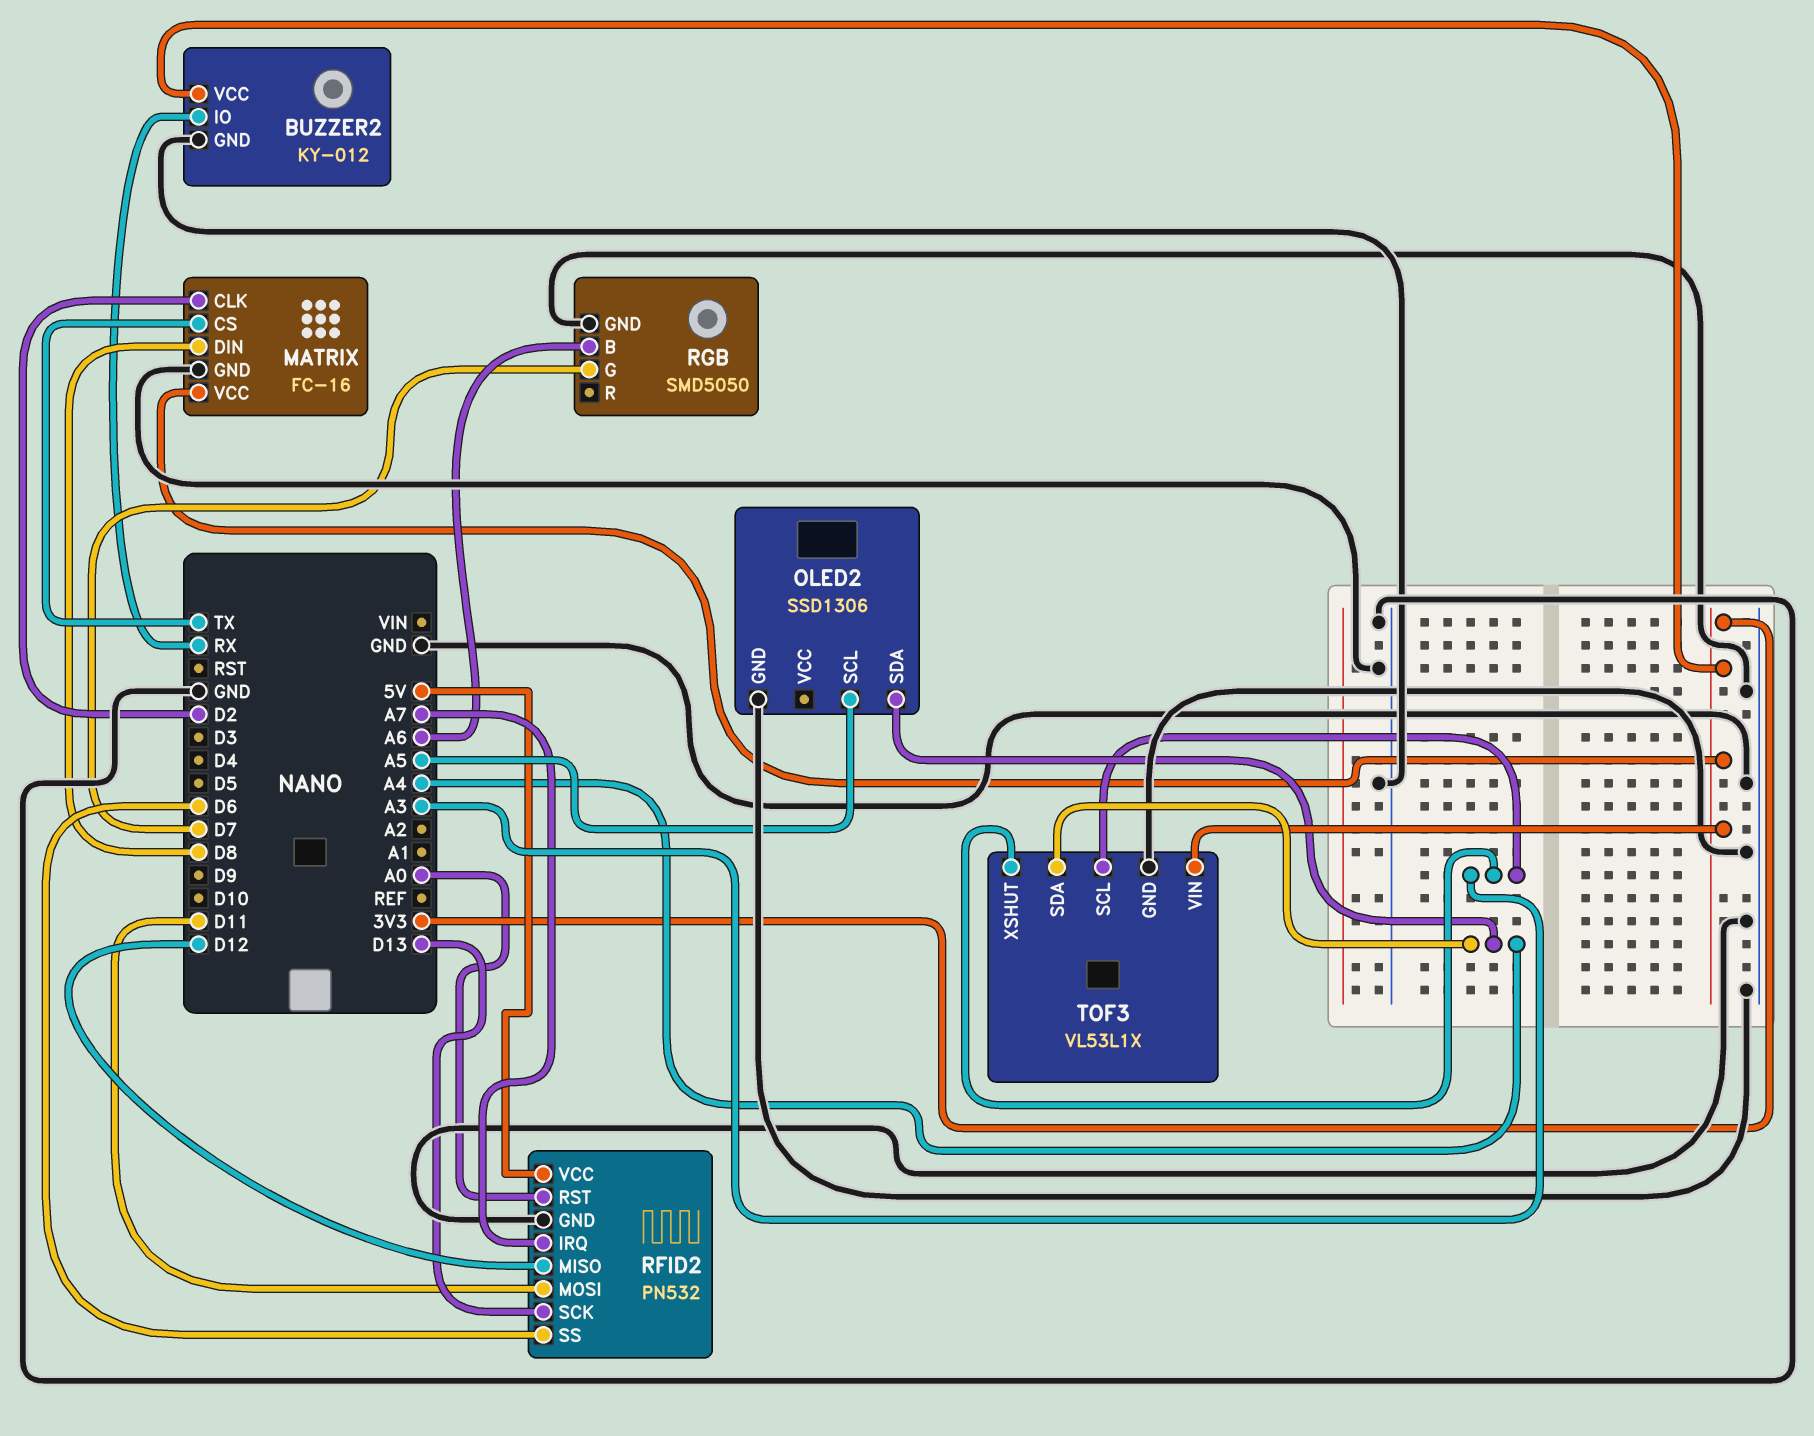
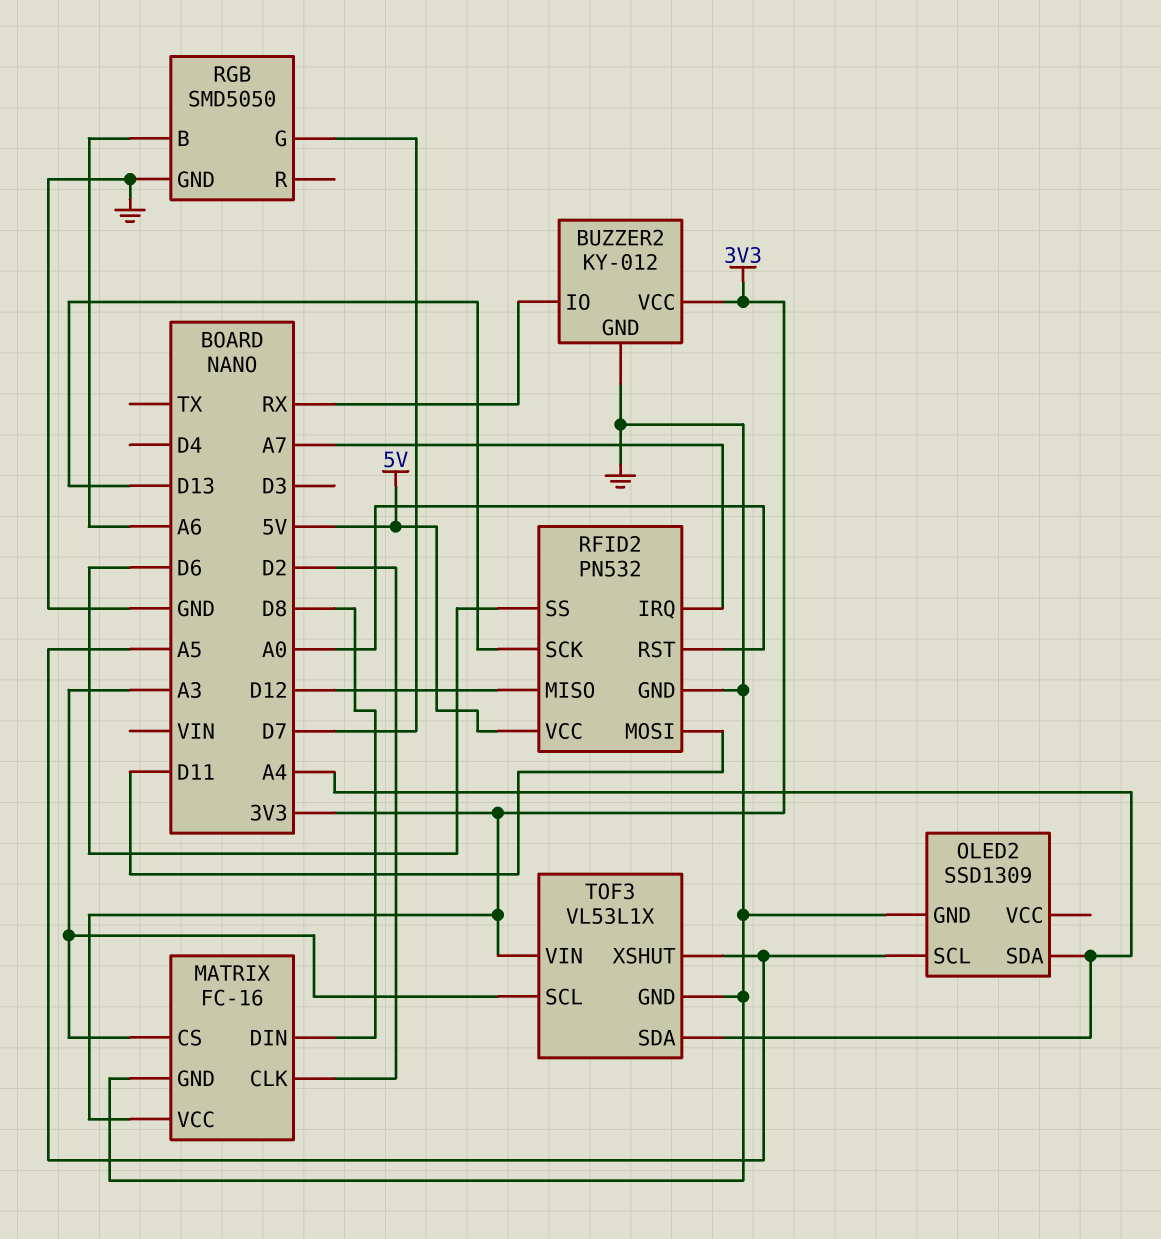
MATRIX pin CS: TX -> A3
OLED2: SSD1306 -> SSD1309
TOF3 pin XSHUT: A3 -> A5

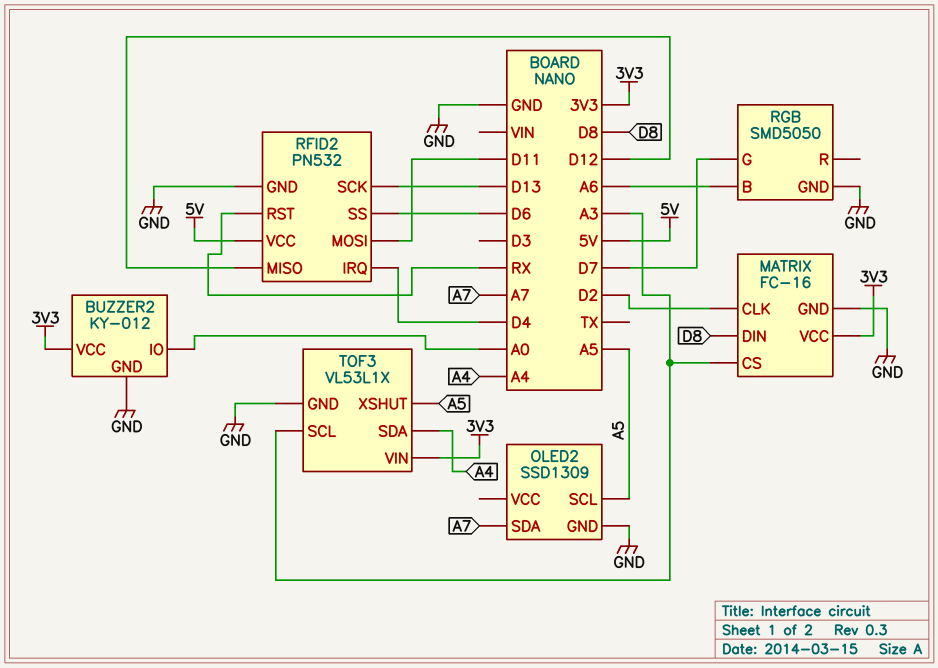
BUZZER2 pin IO: RX -> A0
OLED2 pin SDA: A4 -> A7
RFID2 pin IRQ: A7 -> D4
RFID2 pin RST: A0 -> RX

